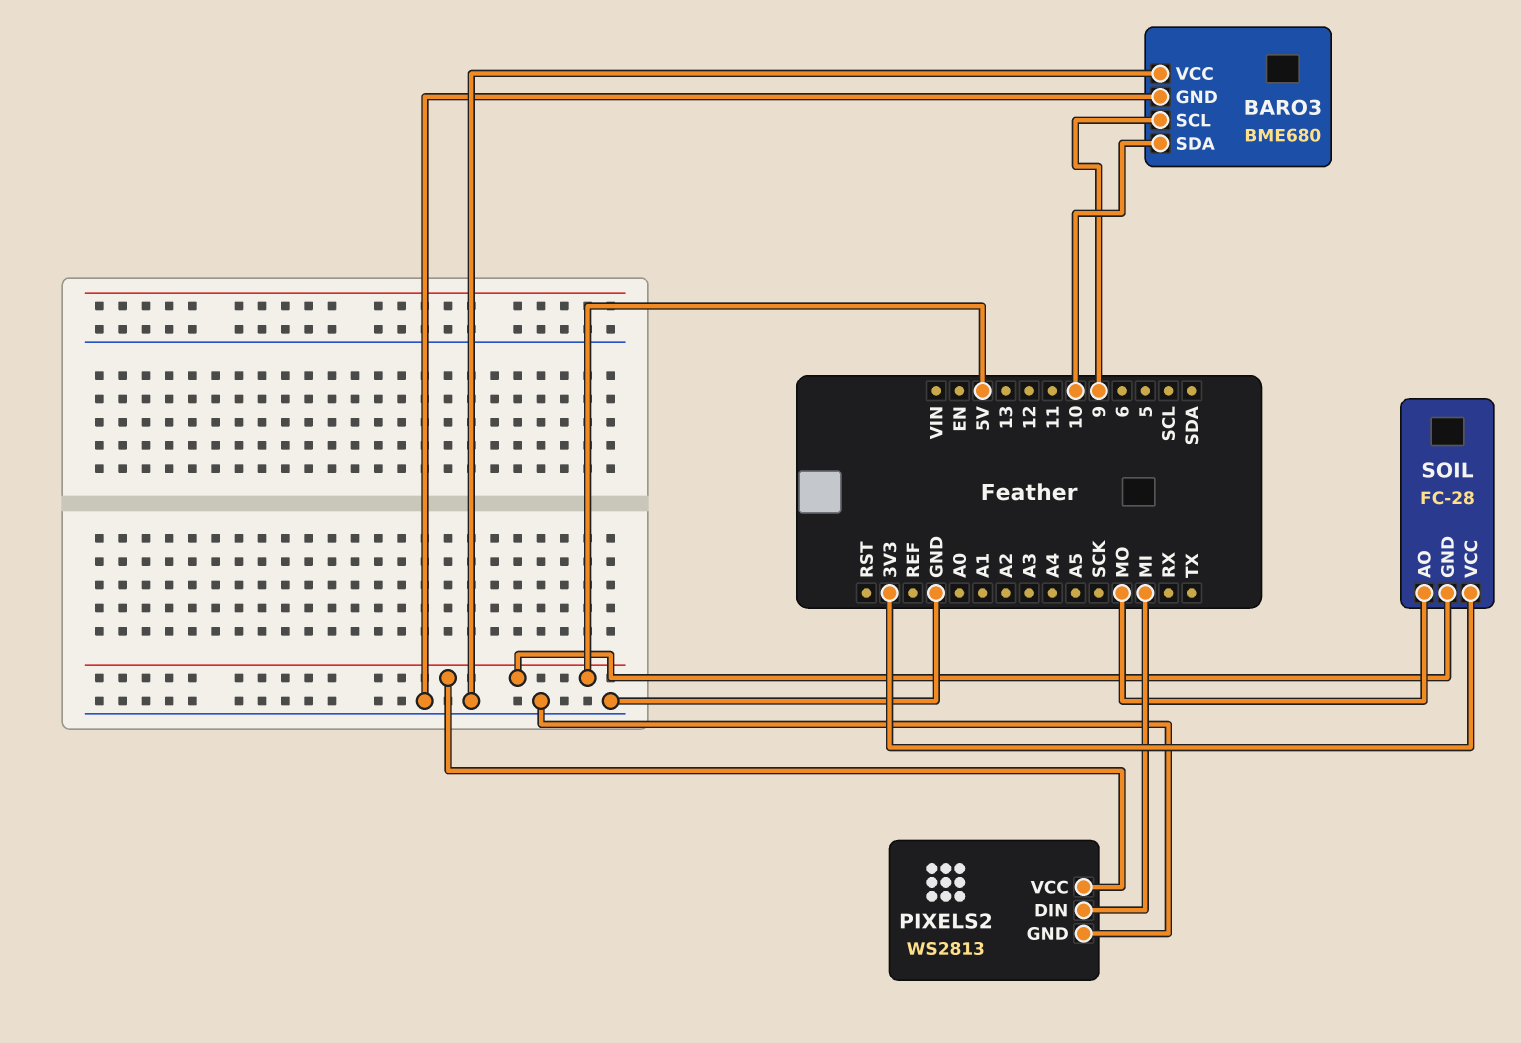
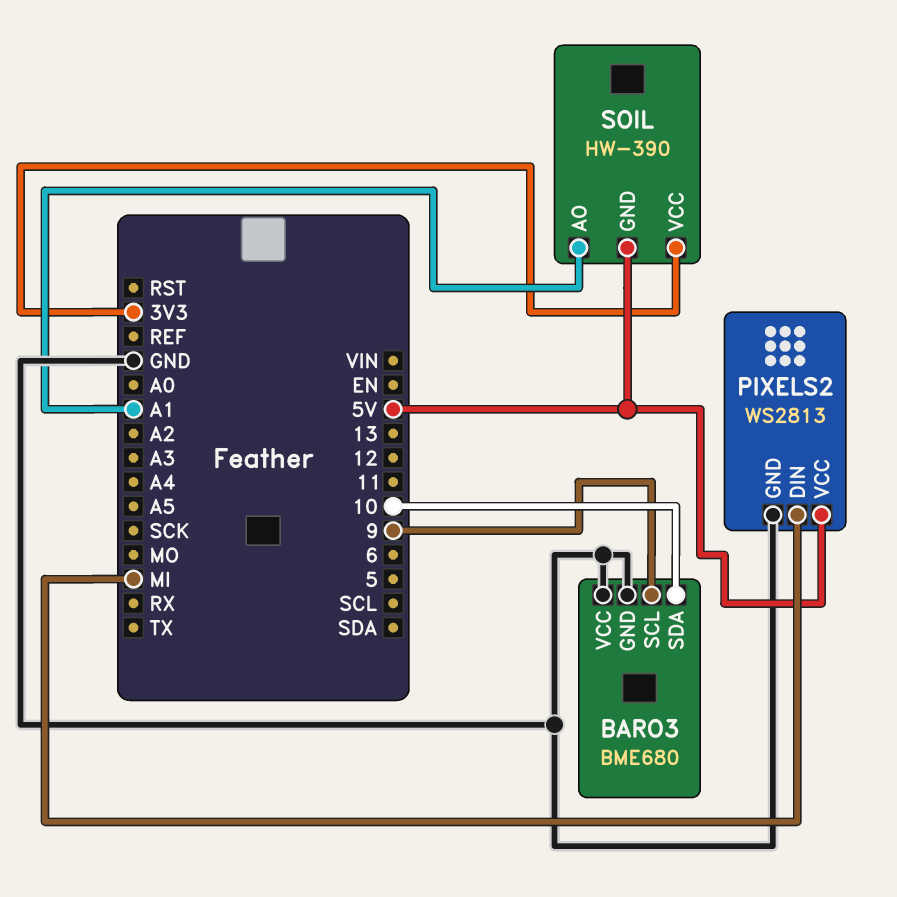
SOIL: FC-28 -> HW-390
SOIL pin AO: MO -> A1

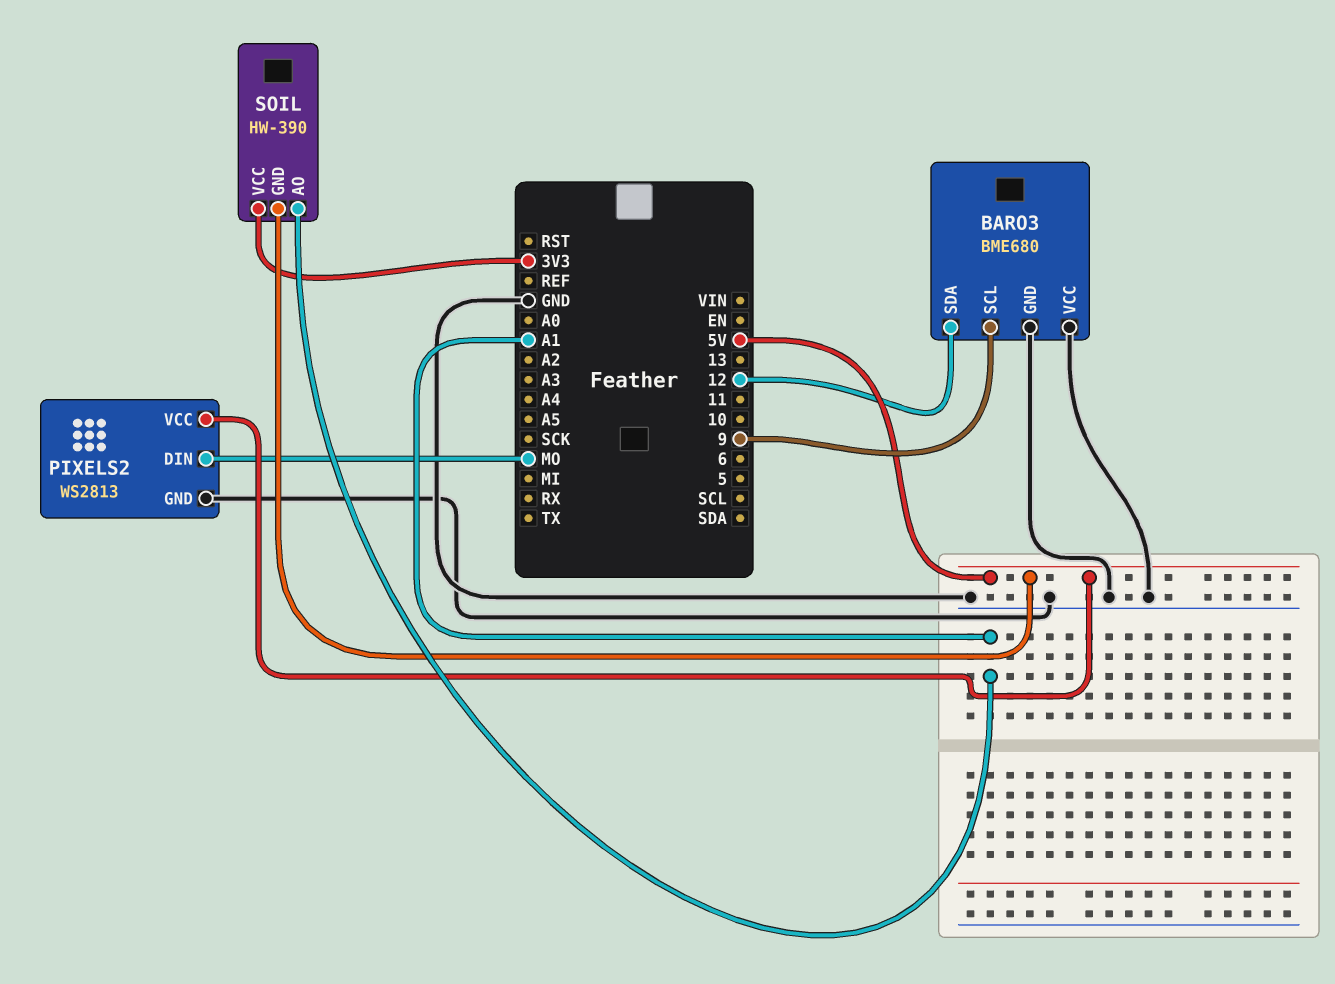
BARO3 pin SDA: 10 -> 12
PIXELS2 pin DIN: MI -> MO

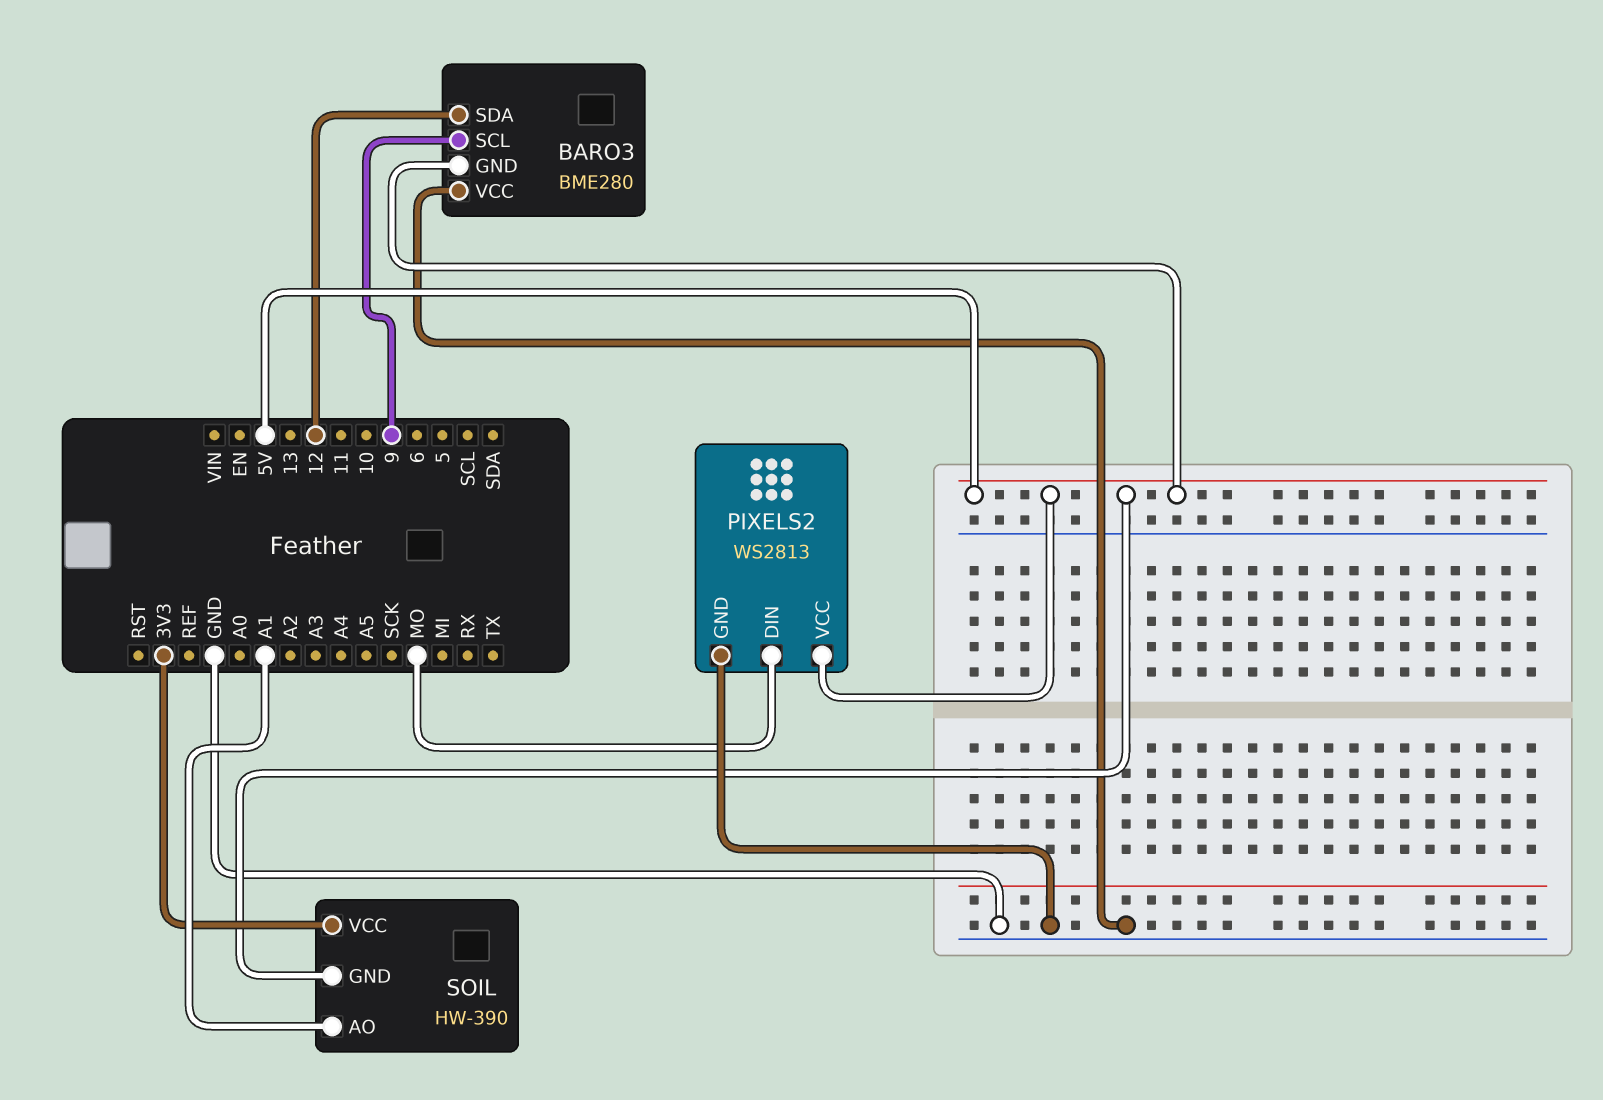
BARO3: BME680 -> BME280
BARO3 pin GND: GND -> 5V

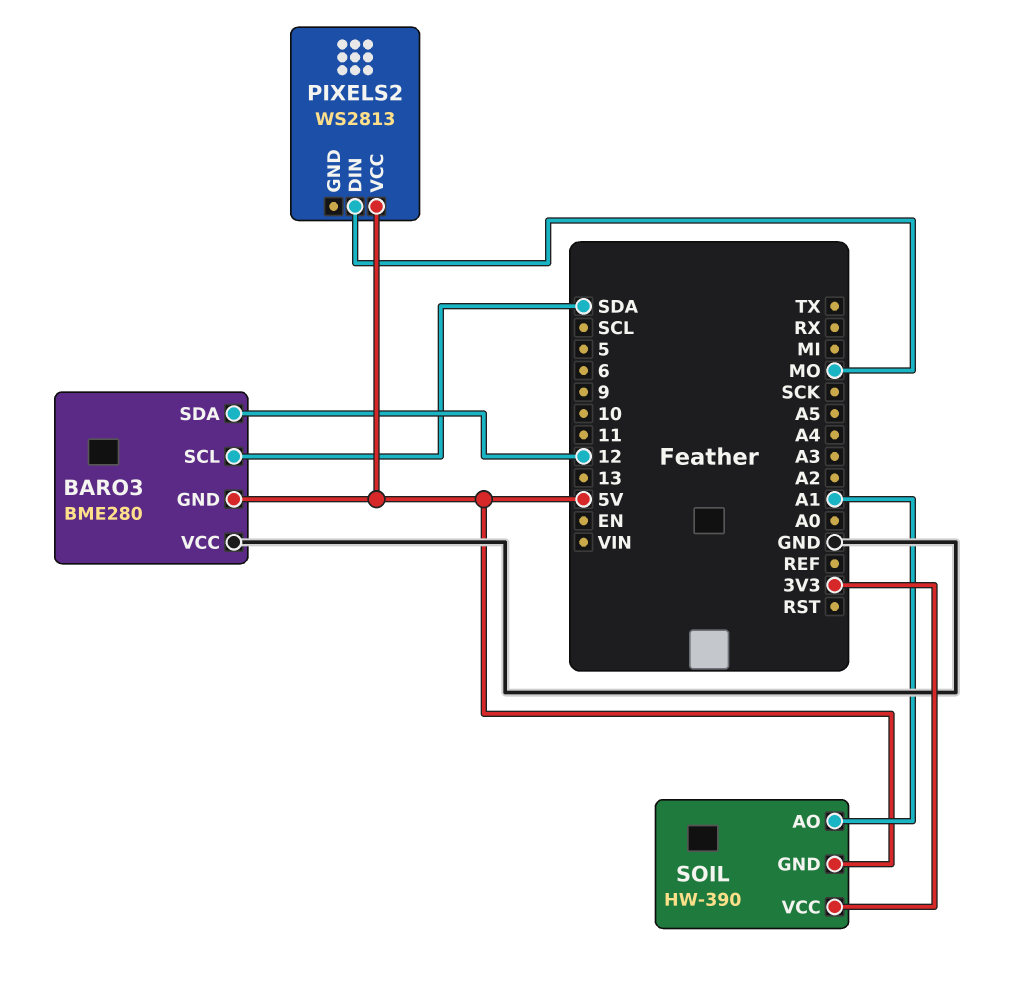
BARO3 pin SCL: 9 -> SDA
PIXELS2 pin GND: GND -> none

